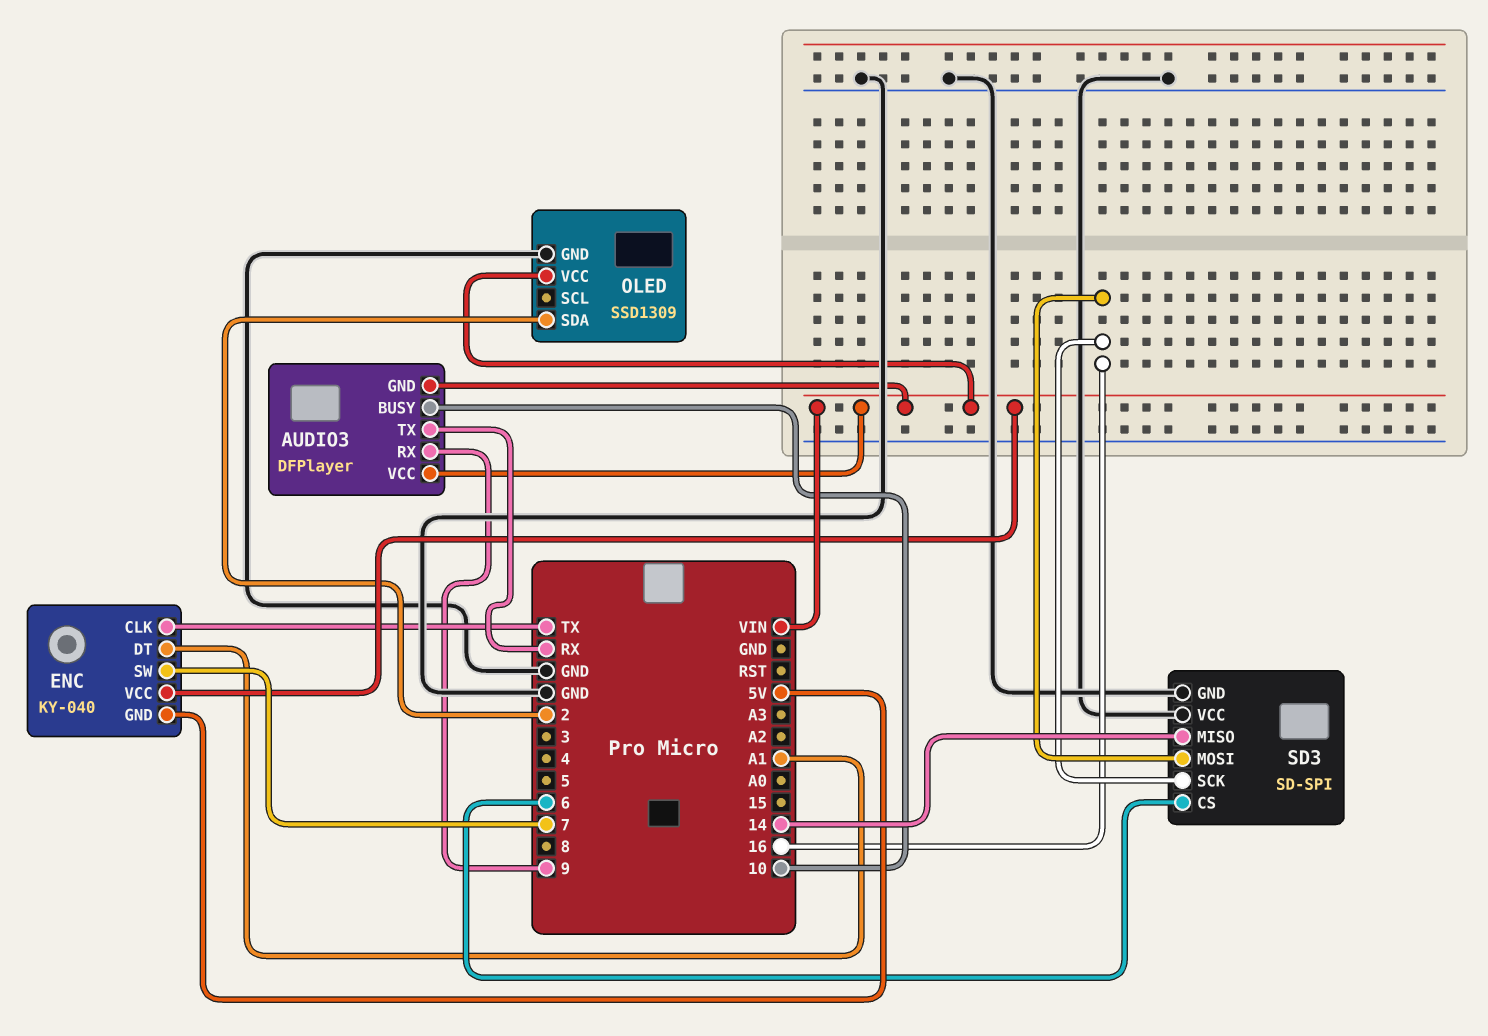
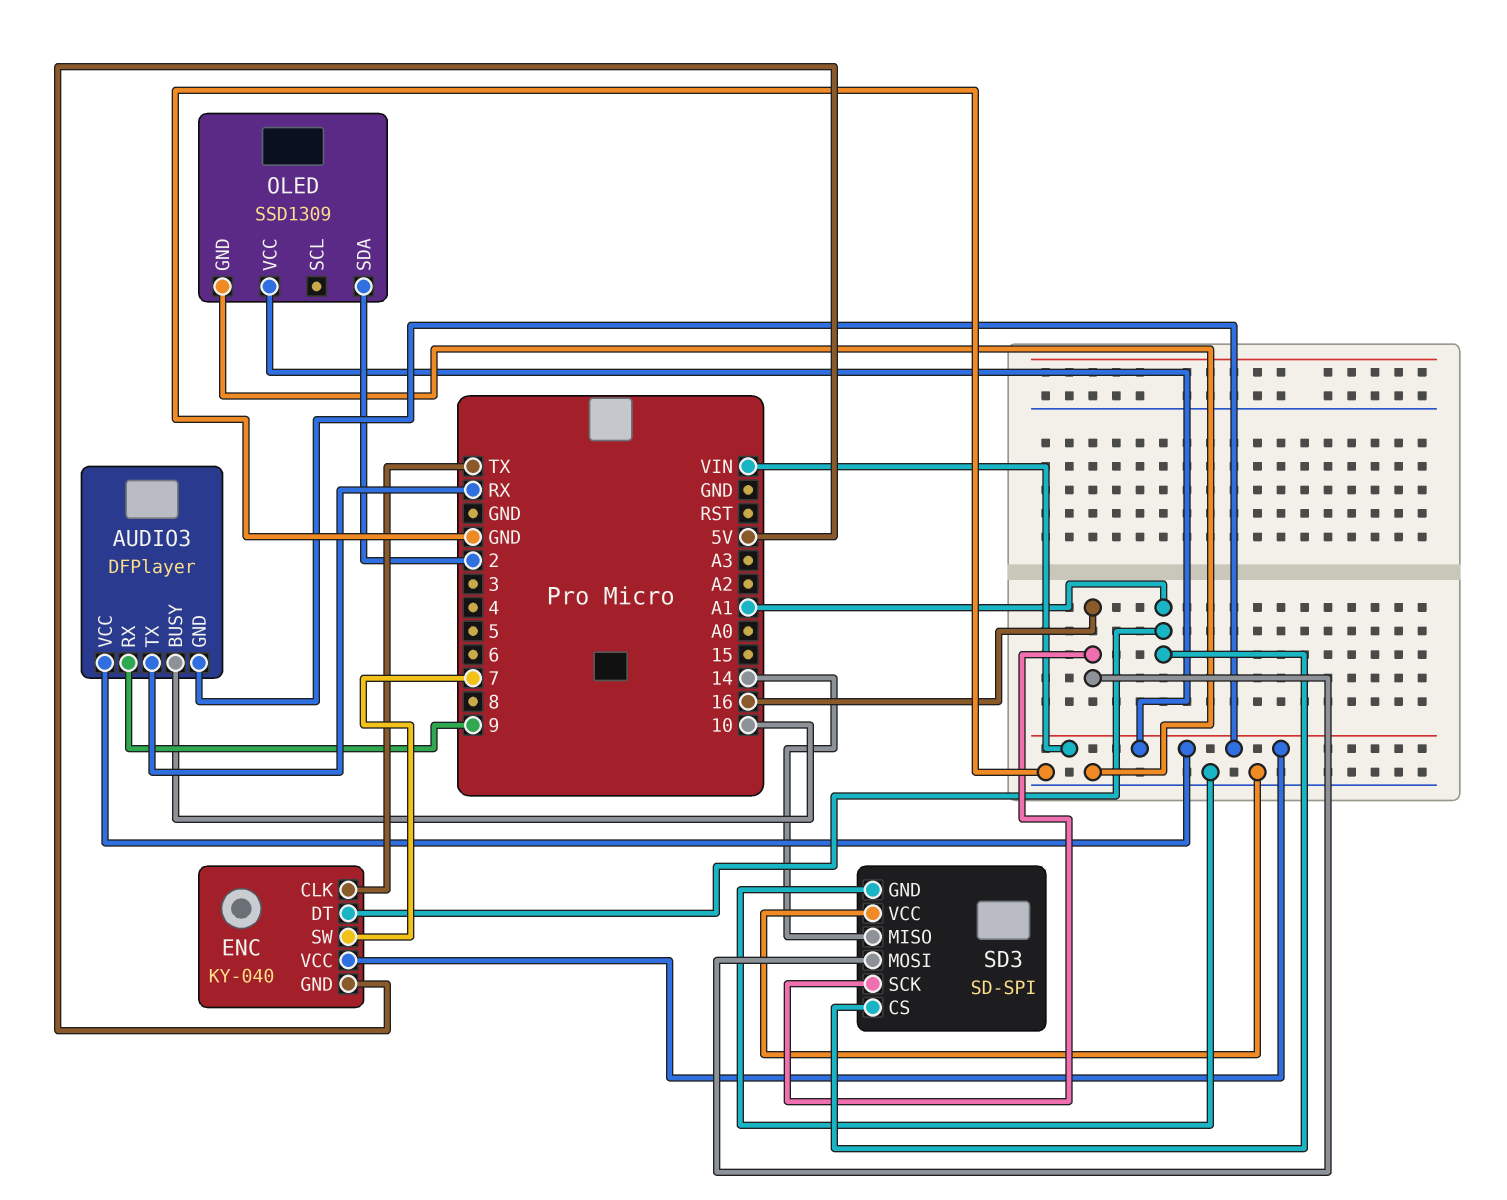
SD3 pin CS: 6 -> A1

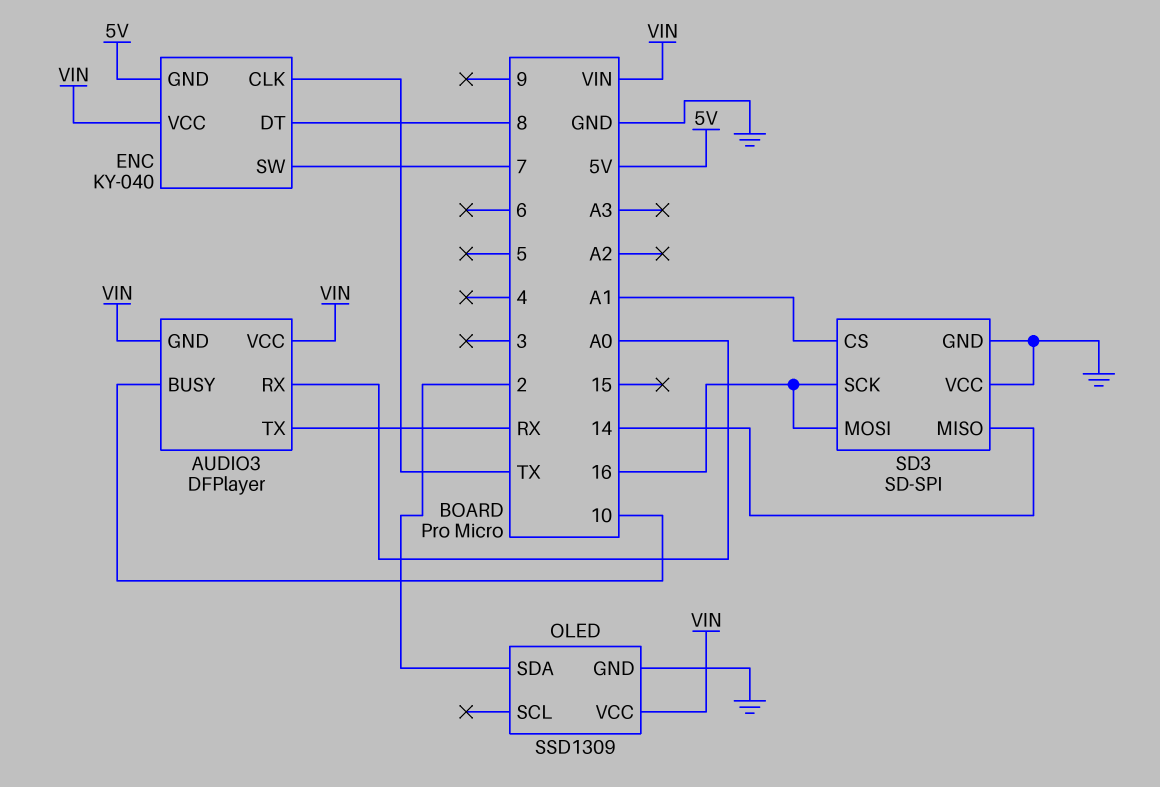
AUDIO3 pin RX: 9 -> A0
ENC pin DT: A1 -> 8

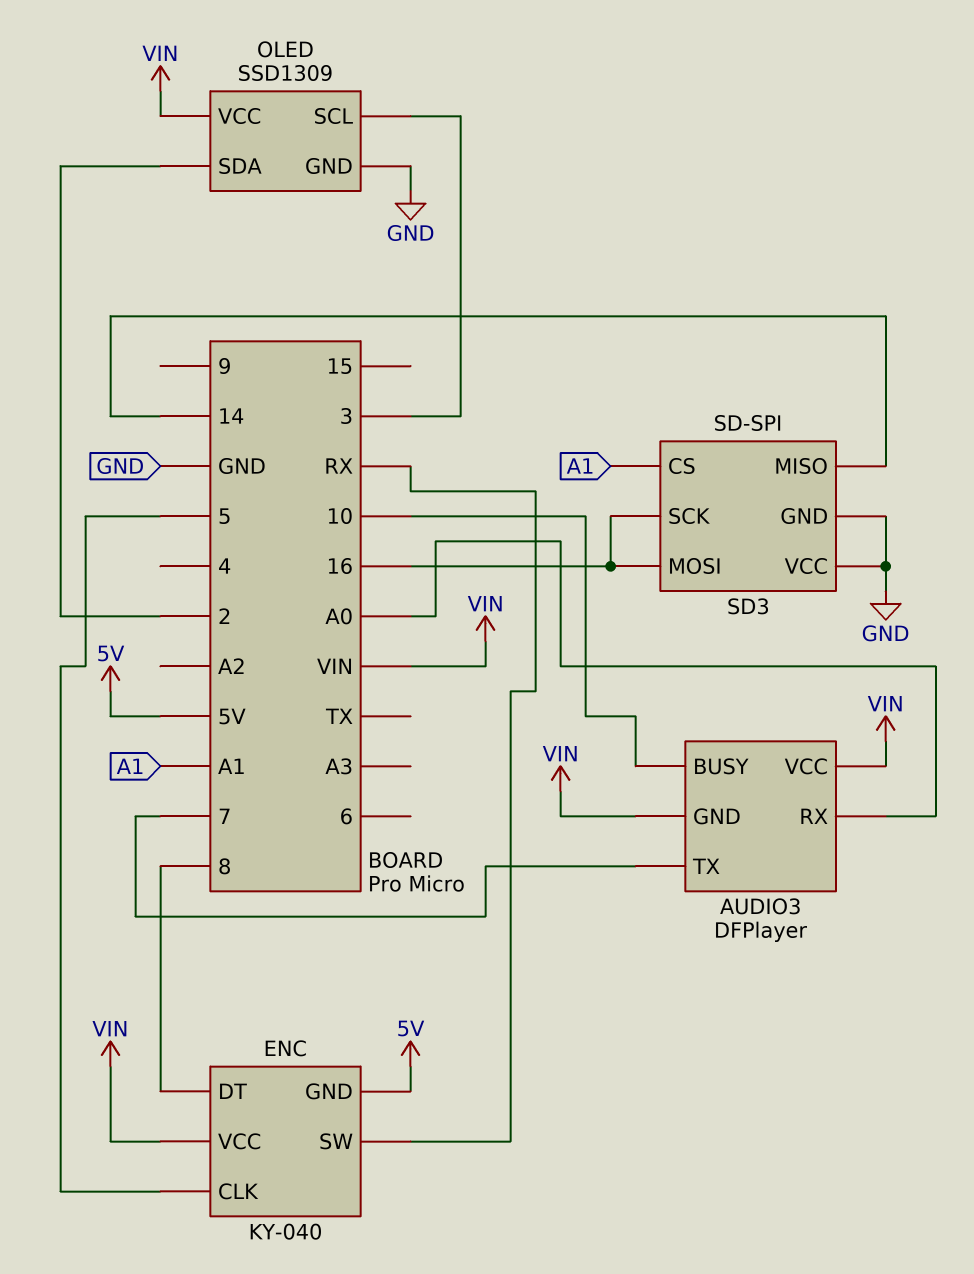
AUDIO3 pin TX: RX -> 7
ENC pin CLK: TX -> 5
ENC pin SW: 7 -> RX
OLED pin SCL: none -> 3

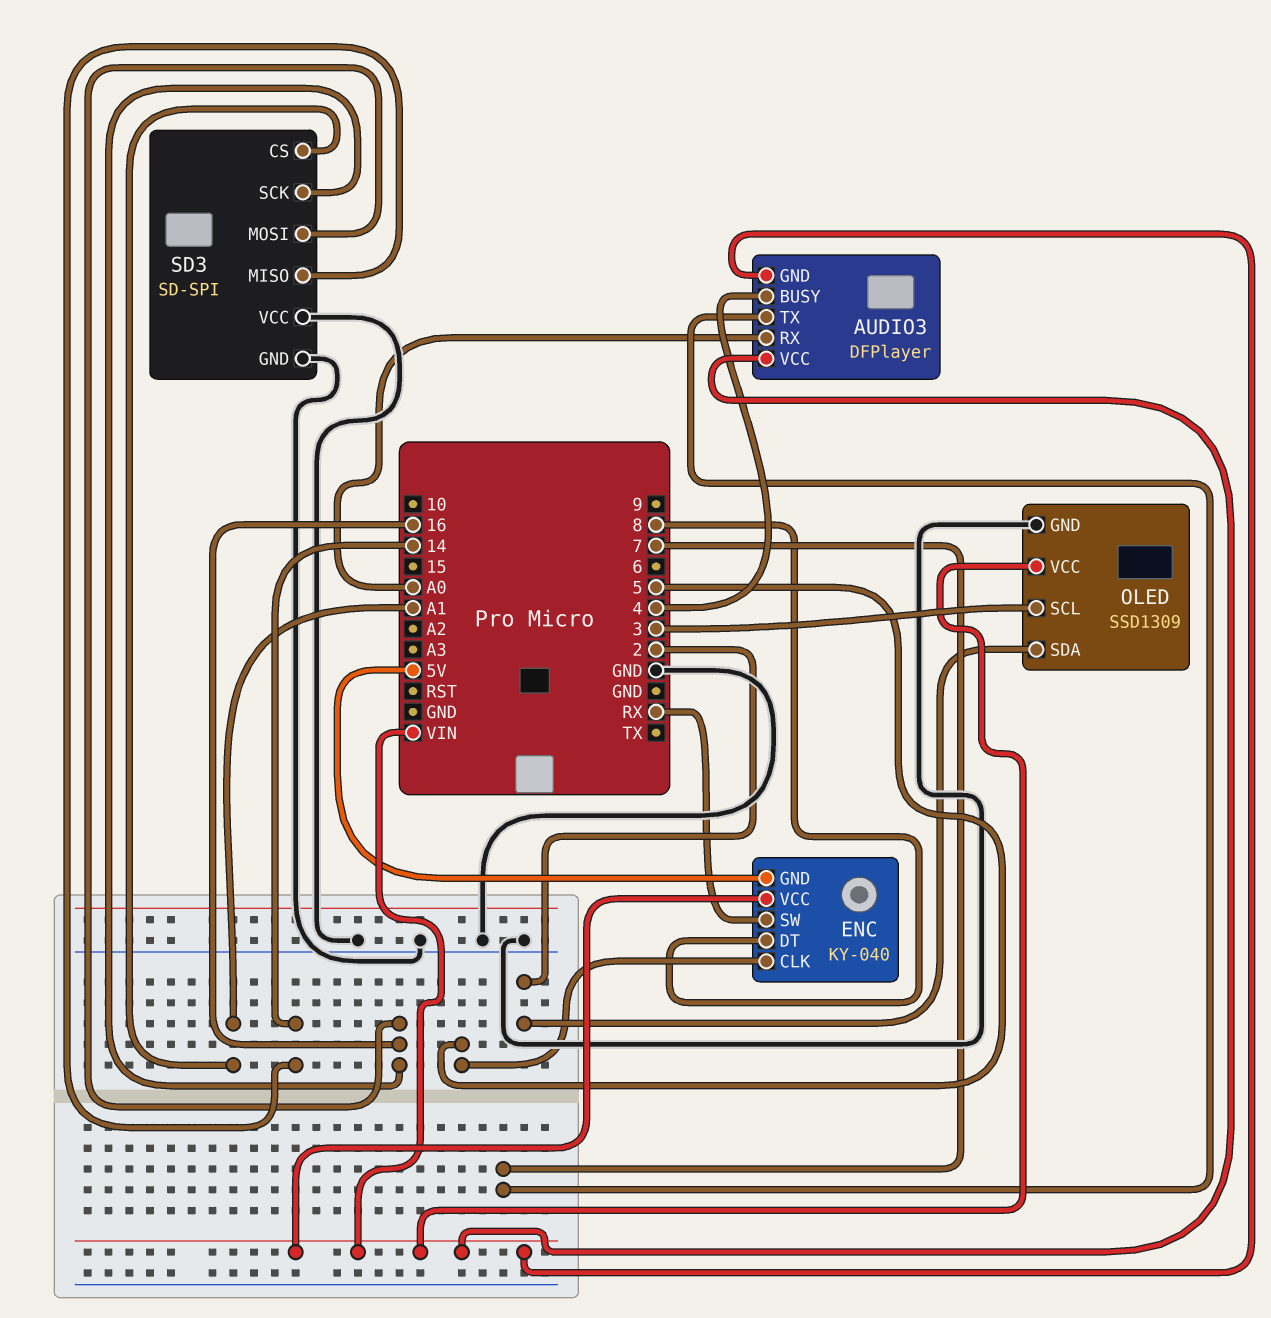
AUDIO3 pin BUSY: 10 -> 4

